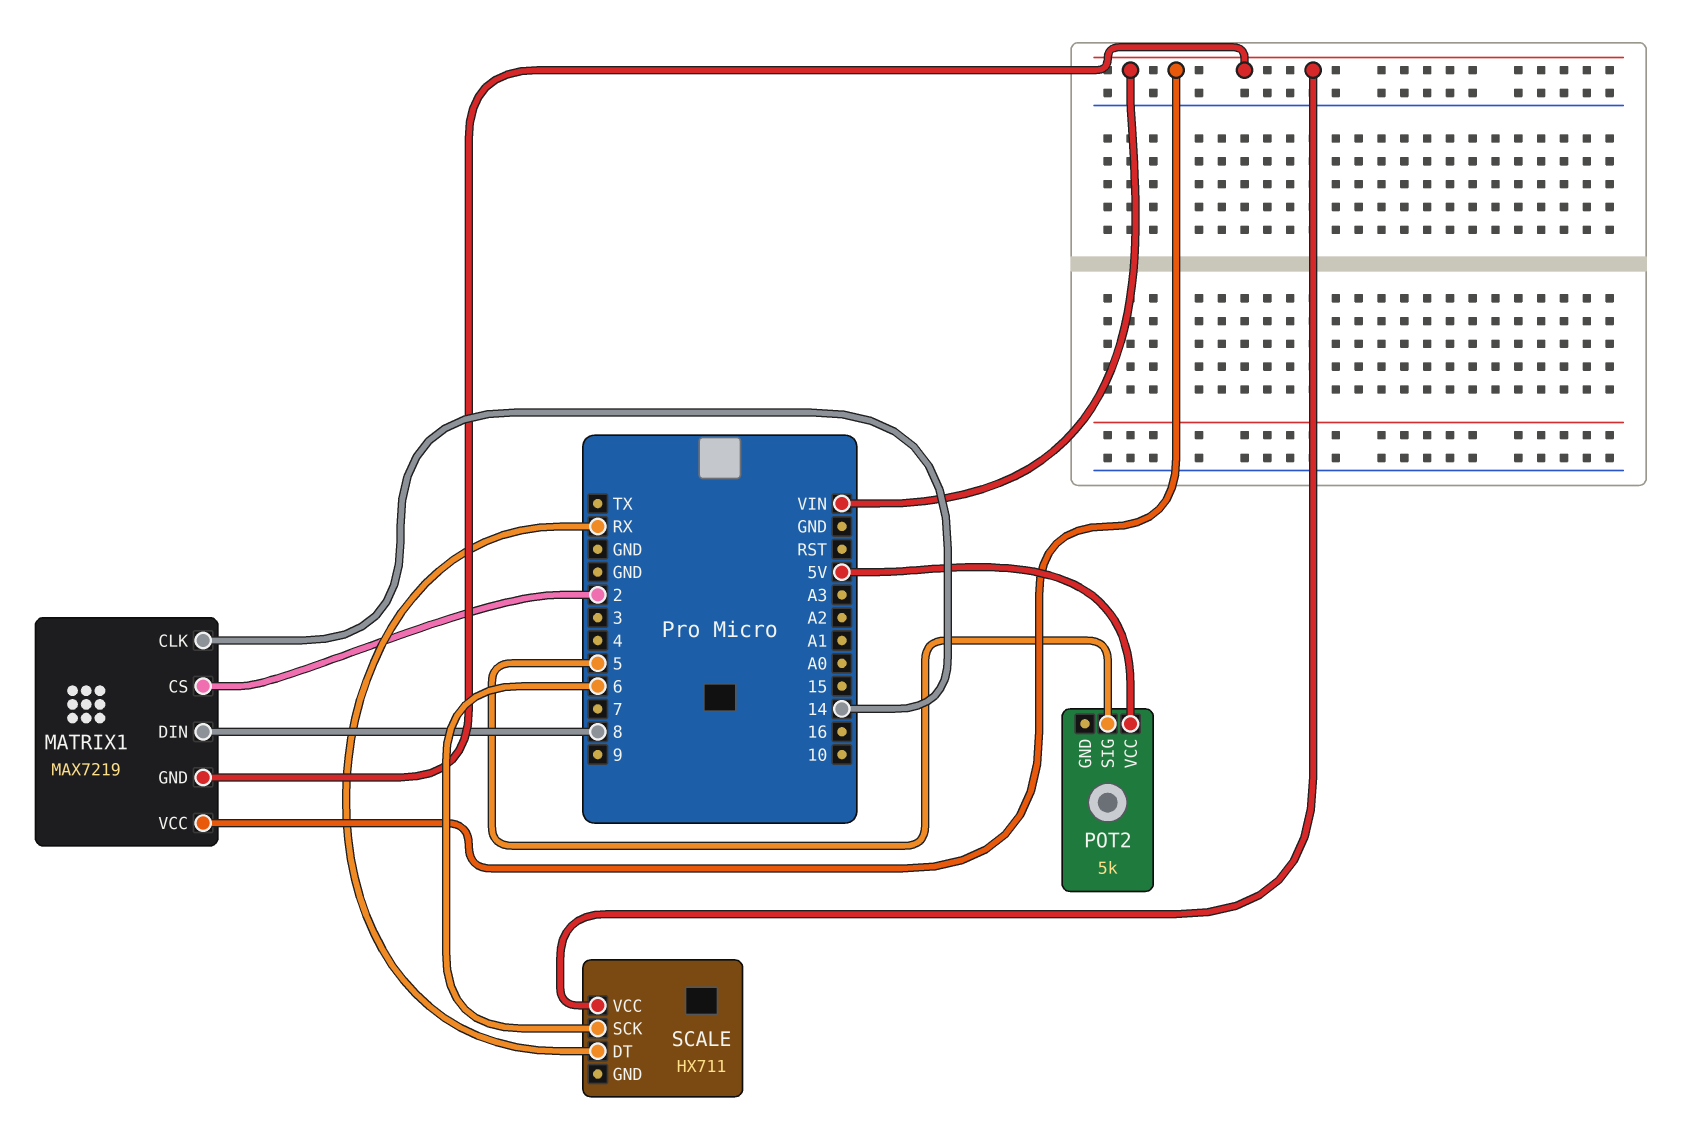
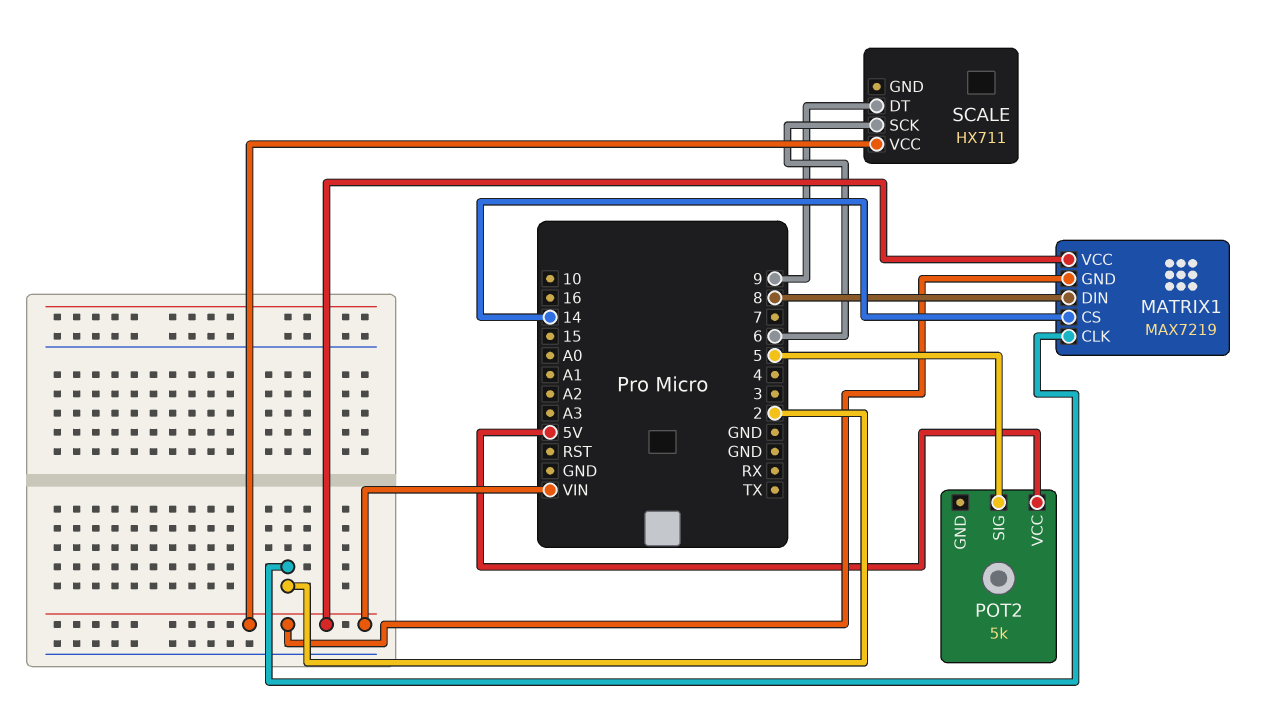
MATRIX1 pin CLK: 14 -> 2
MATRIX1 pin CS: 2 -> 14
SCALE pin DT: RX -> 9

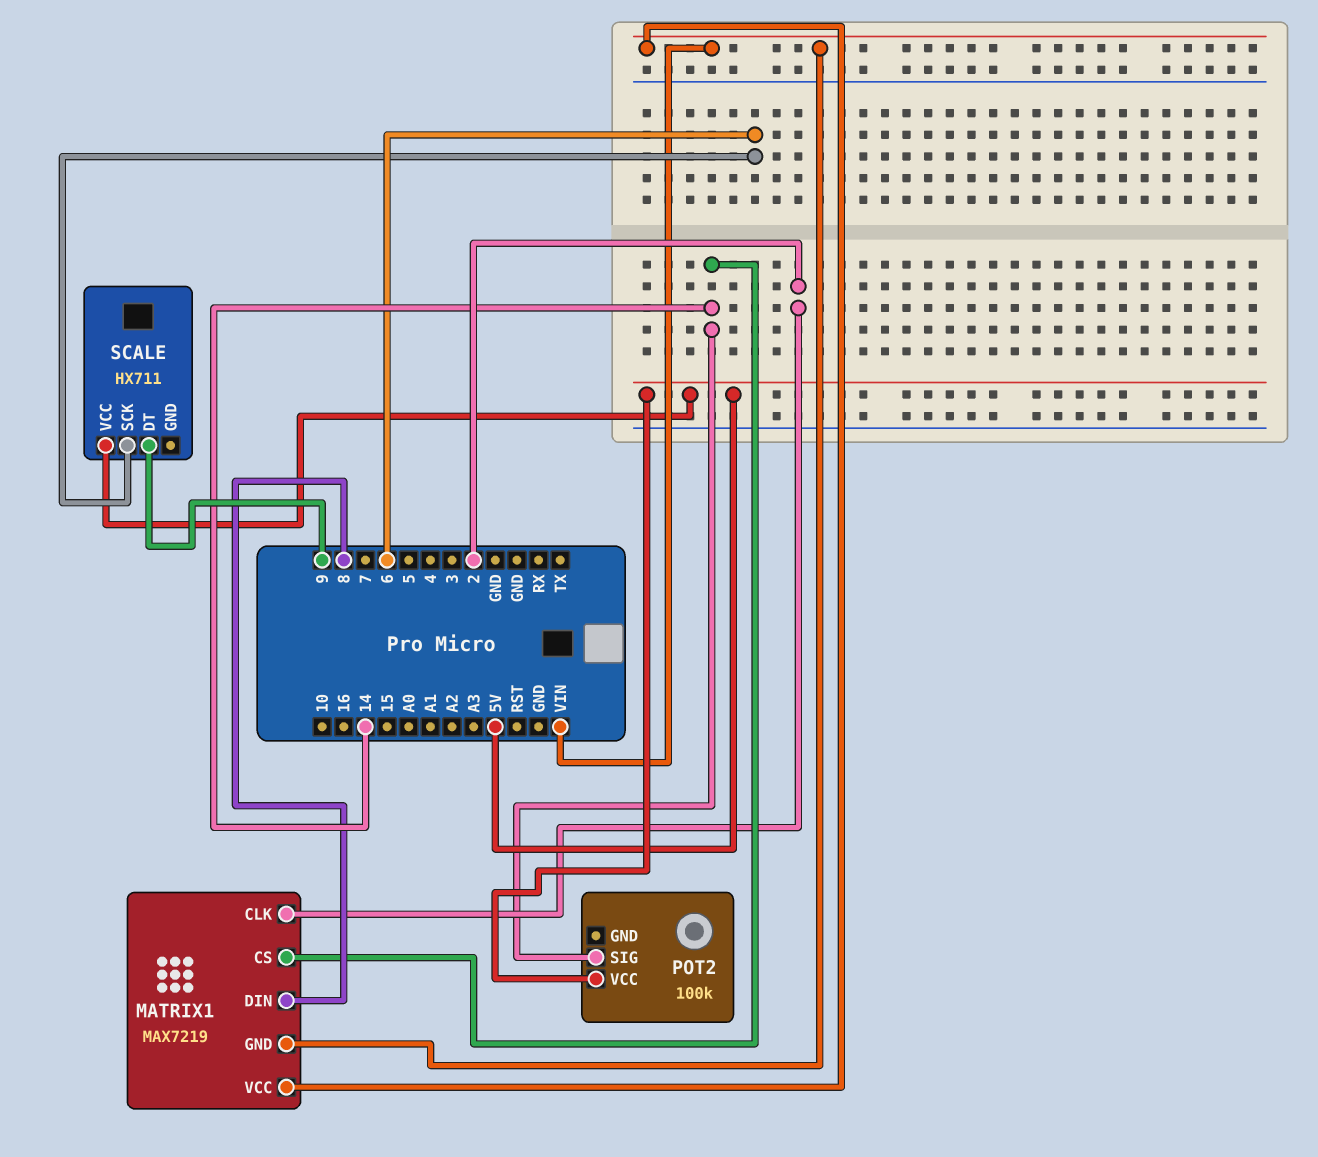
POT2: 5k -> 100k
POT2 pin SIG: 5 -> 14
SCALE pin VCC: VIN -> 5V

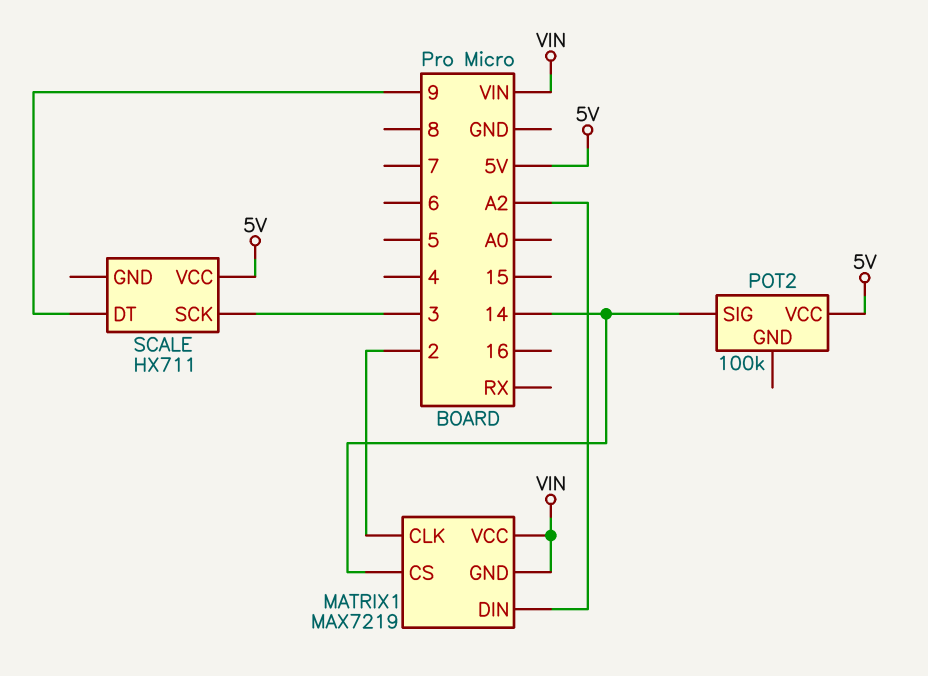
MATRIX1 pin DIN: 8 -> A2
SCALE pin SCK: 6 -> 3

